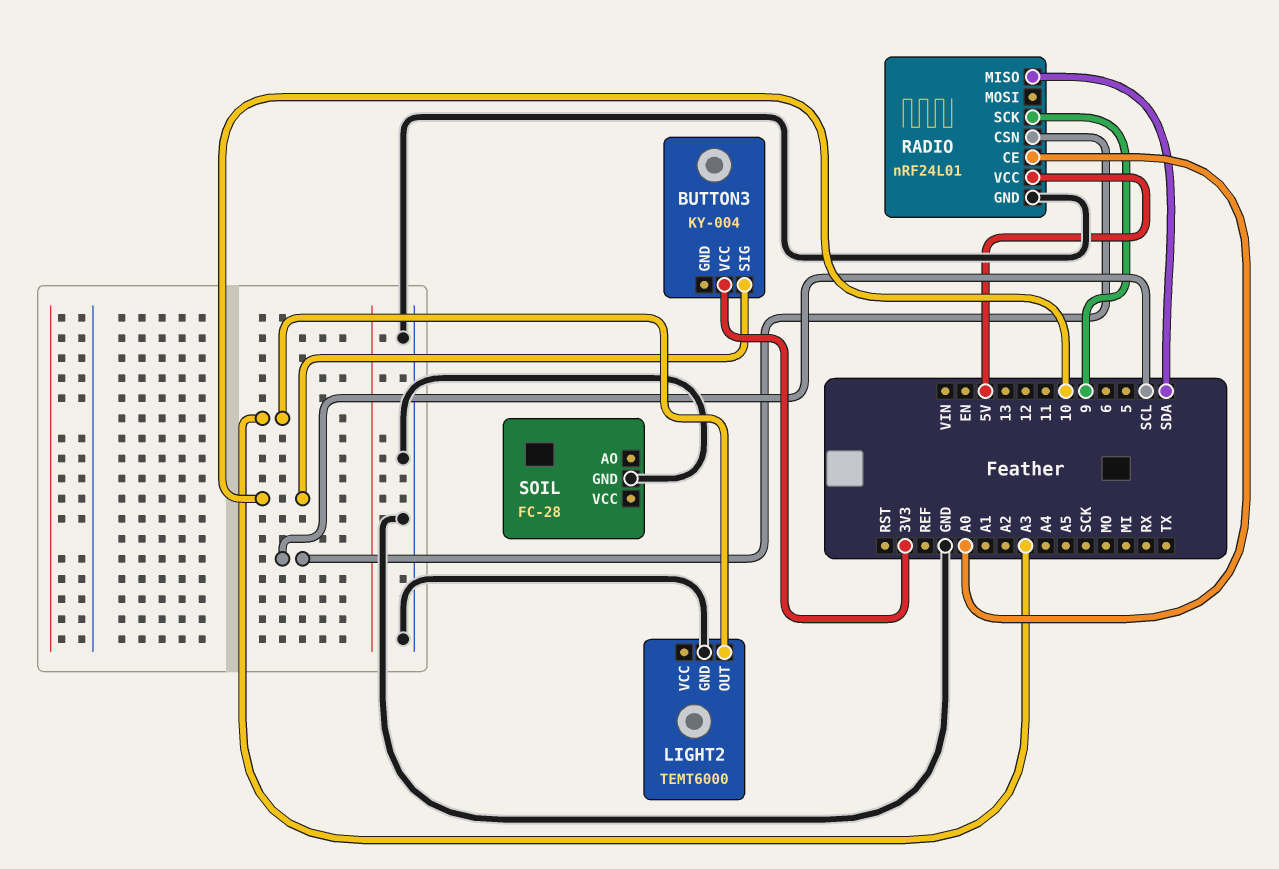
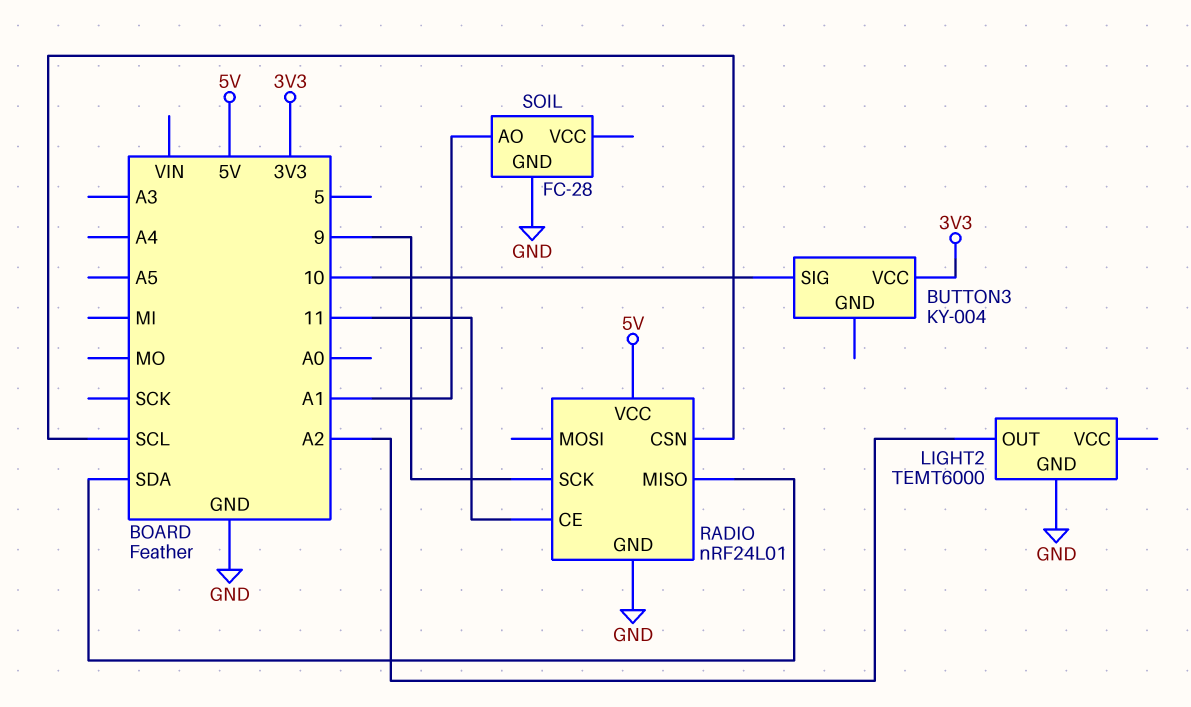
LIGHT2 pin OUT: A3 -> A2
RADIO pin CE: A0 -> 11
SOIL pin AO: none -> A1

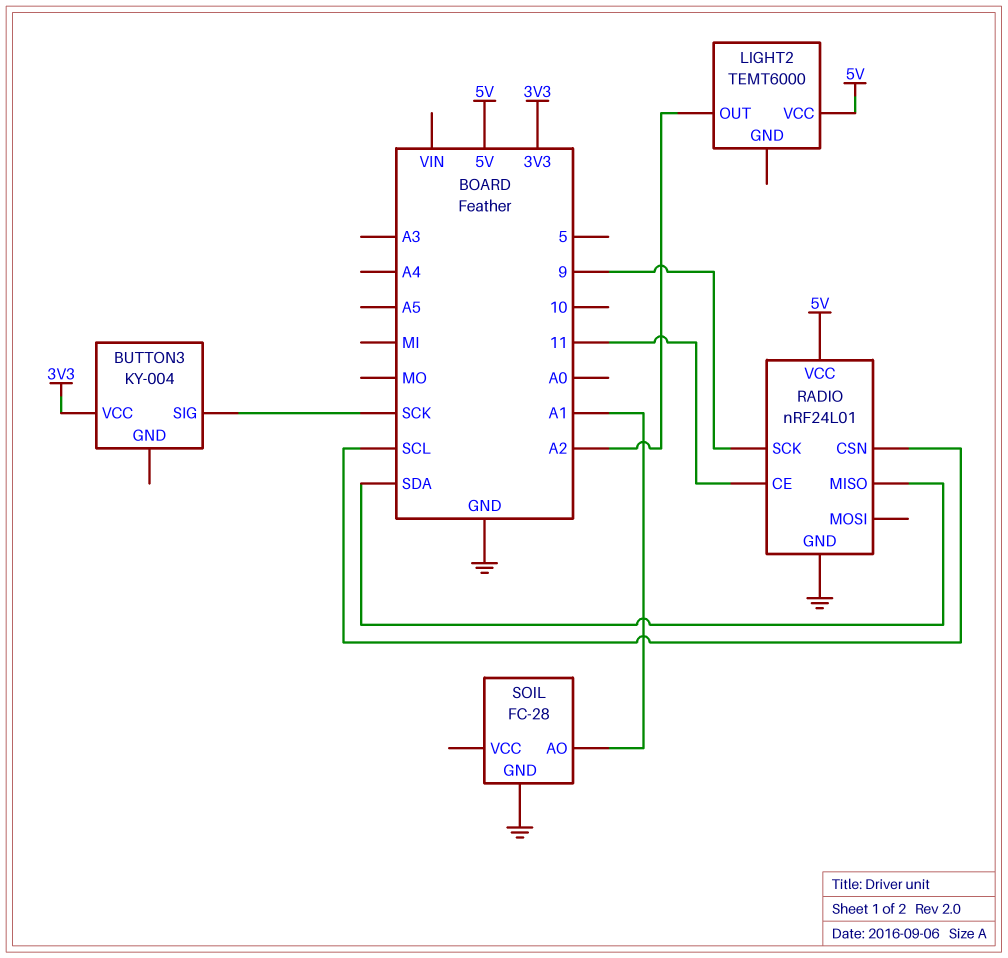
BUTTON3 pin SIG: 10 -> SCK
LIGHT2 pin GND: GND -> none
LIGHT2 pin VCC: none -> 5V

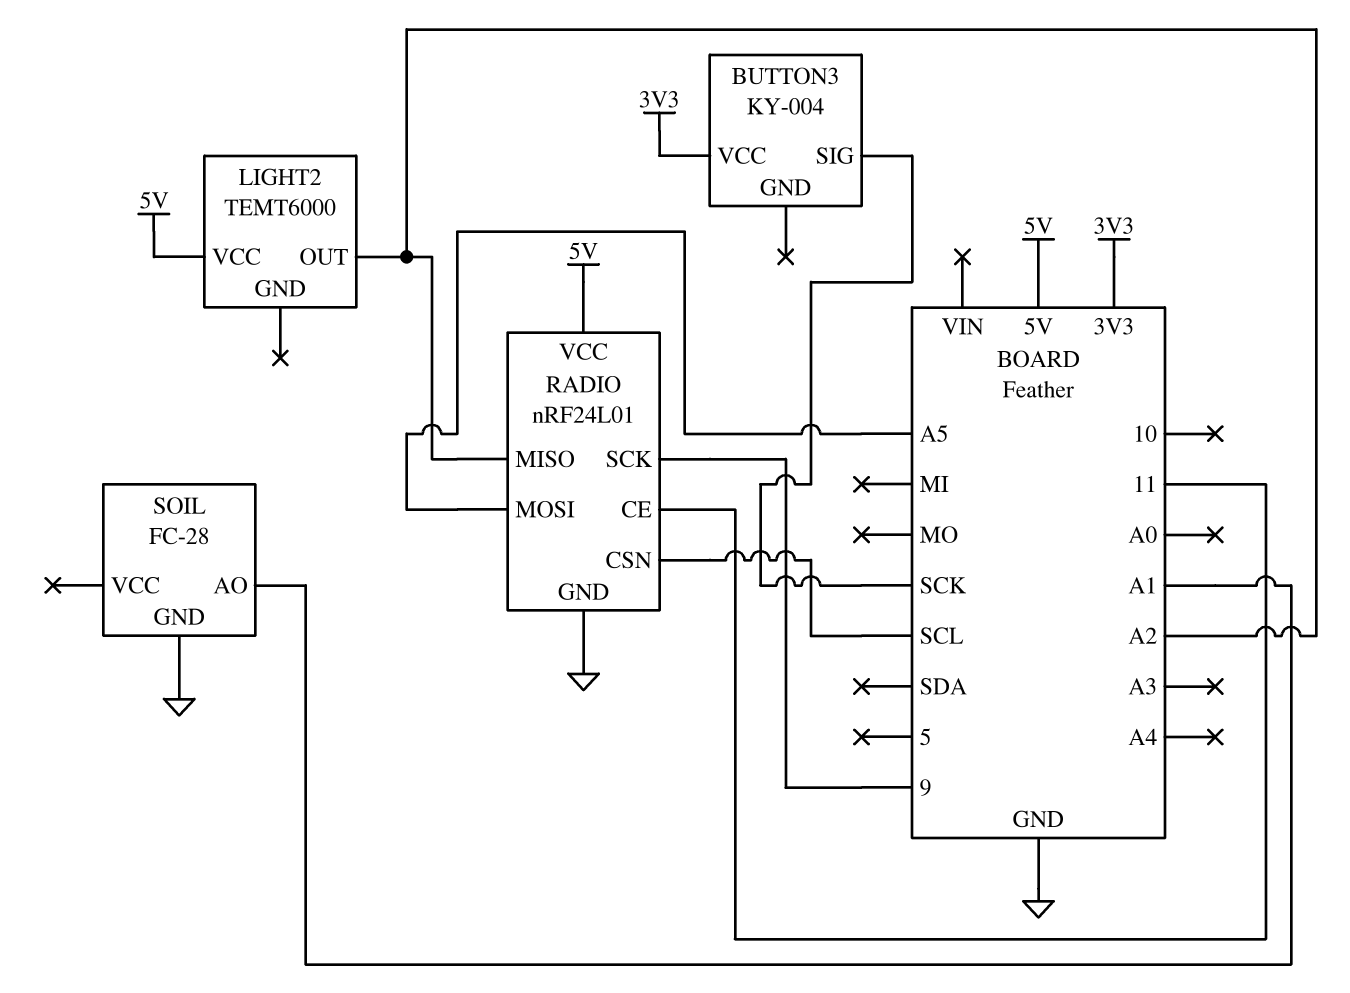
RADIO pin MISO: SDA -> A2
RADIO pin MOSI: none -> A5

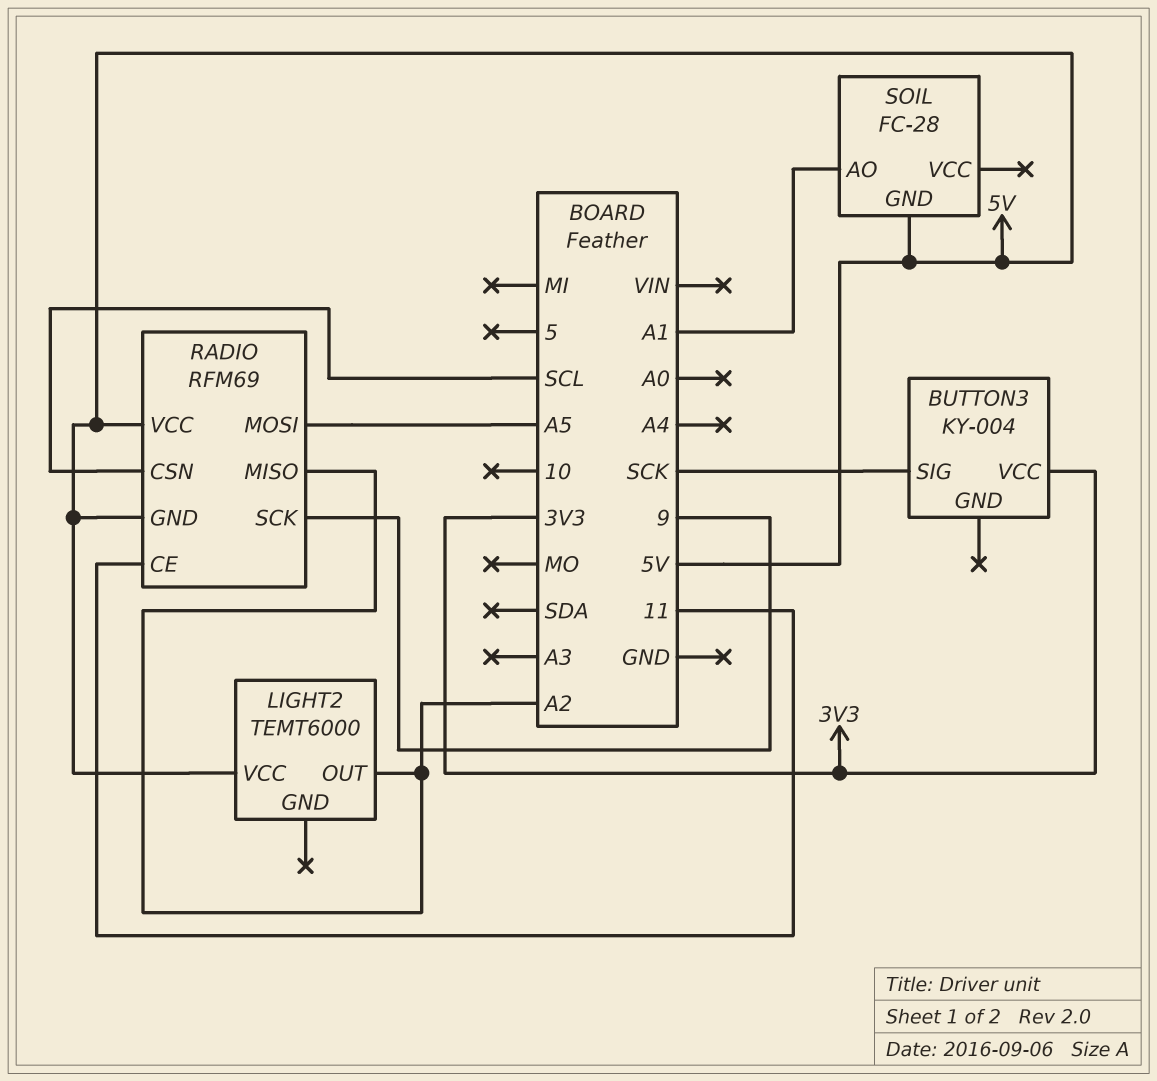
RADIO: nRF24L01 -> RFM69
RADIO pin GND: GND -> 5V
SOIL pin GND: GND -> 5V

